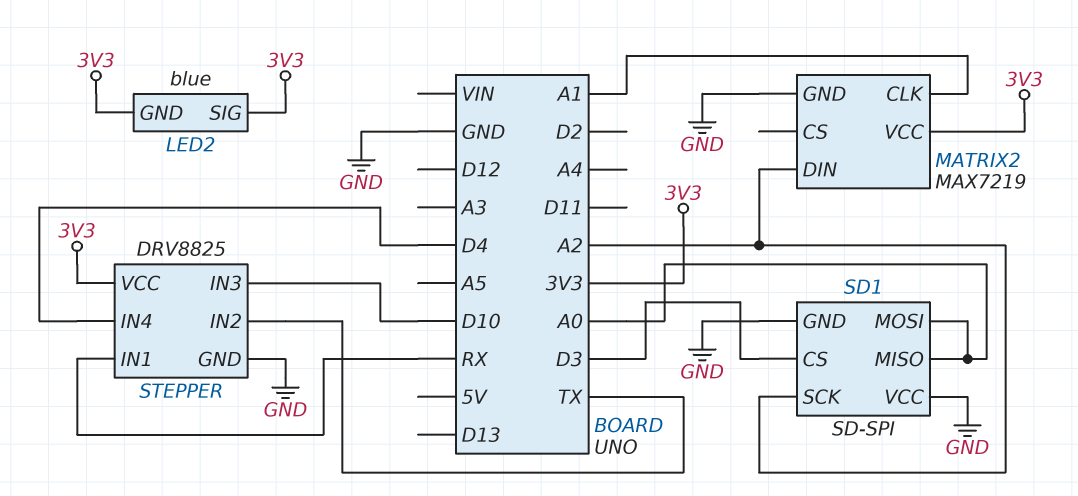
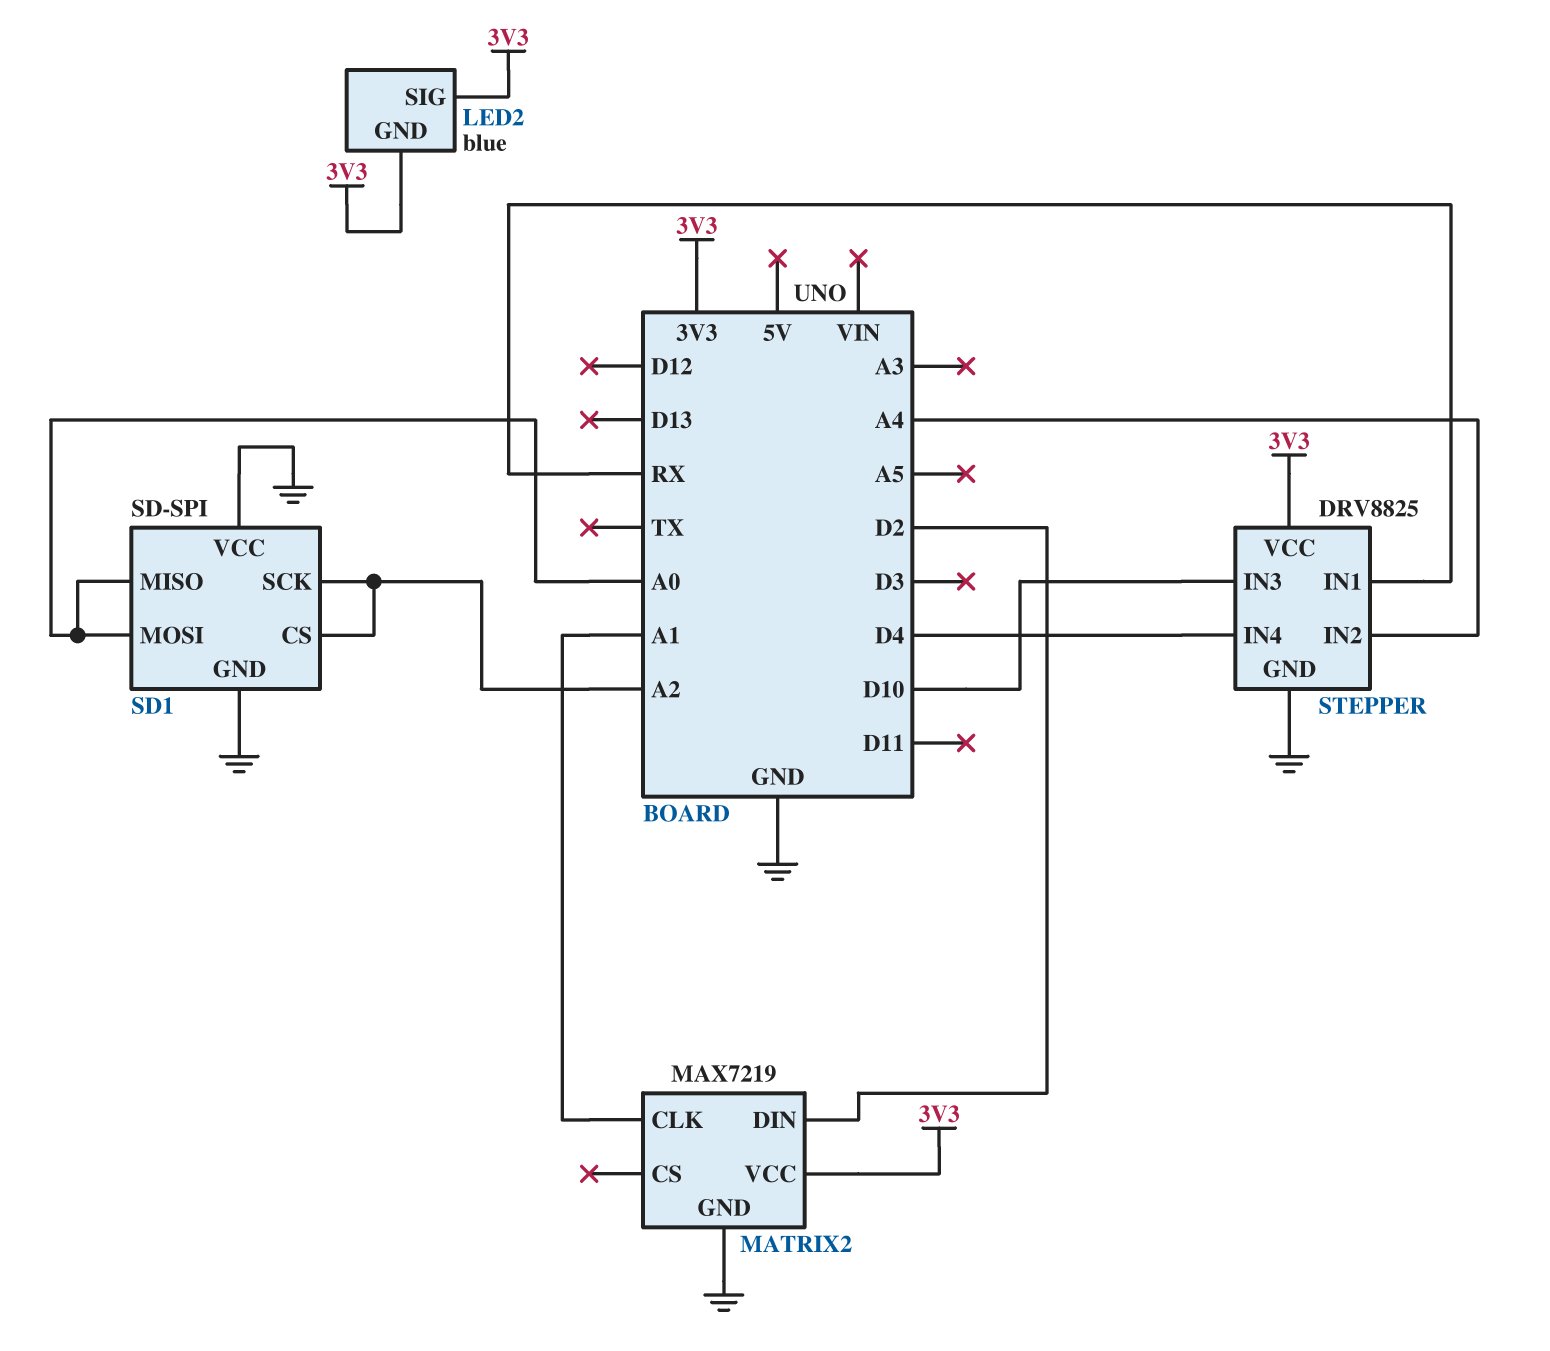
MATRIX2 pin DIN: A2 -> D2
SD1 pin CS: D3 -> A2
STEPPER pin IN2: TX -> A4

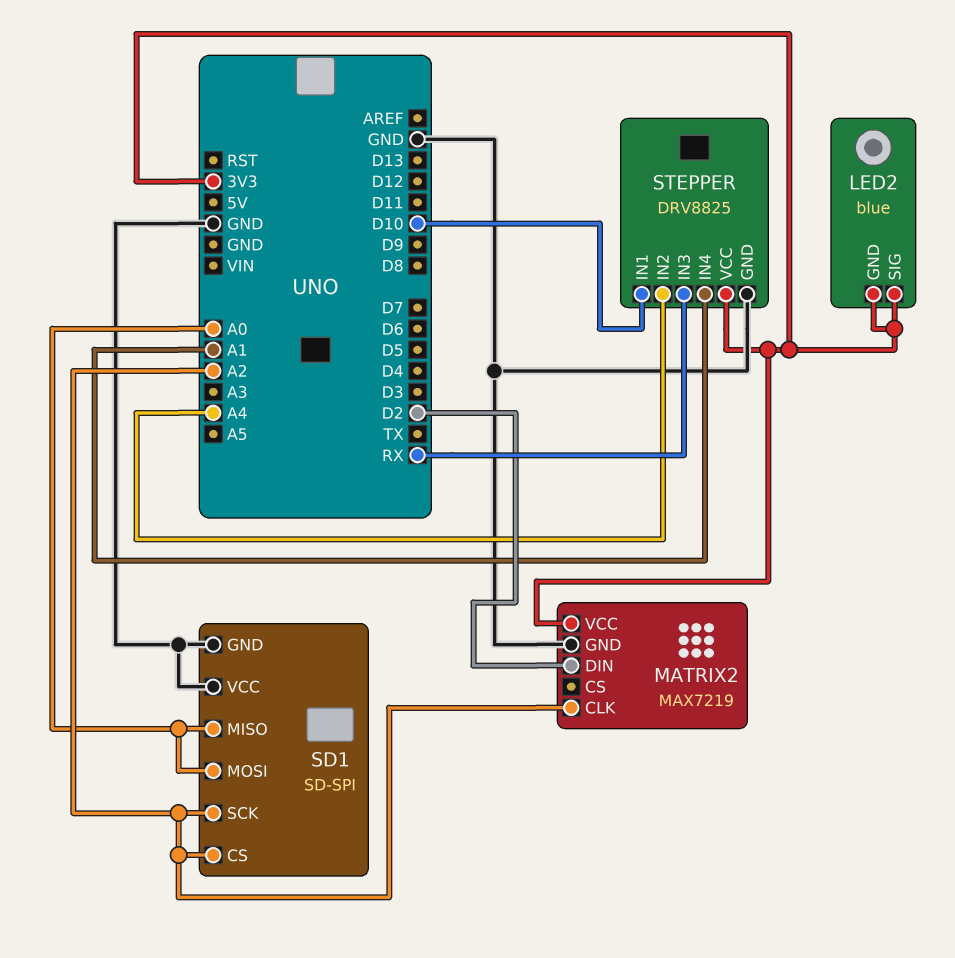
MATRIX2 pin CLK: A1 -> A2
STEPPER pin IN1: RX -> D10
STEPPER pin IN3: D10 -> RX
STEPPER pin IN4: D4 -> A1

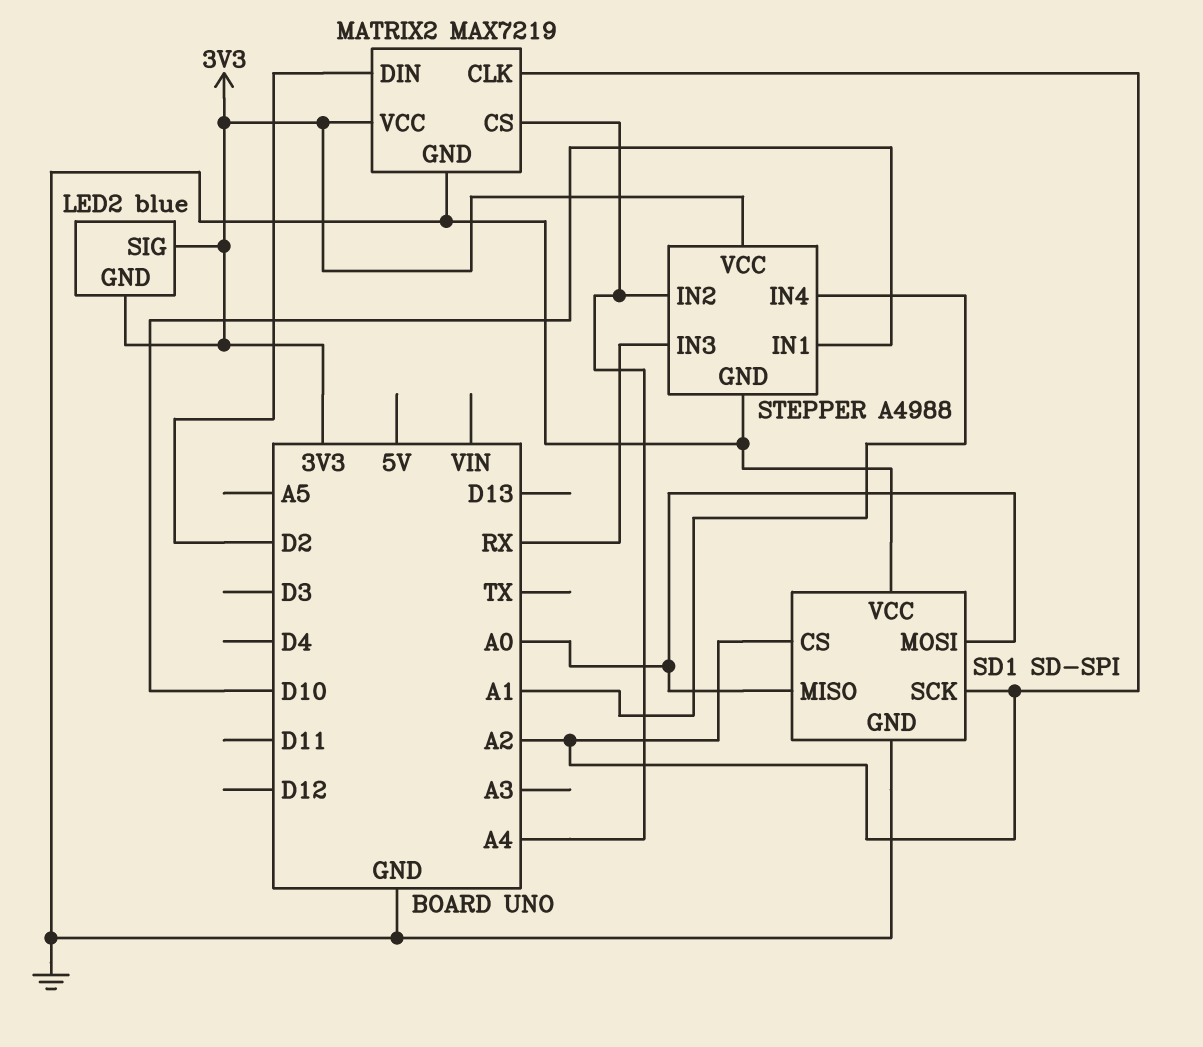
MATRIX2 pin CS: none -> A4
STEPPER: DRV8825 -> A4988

